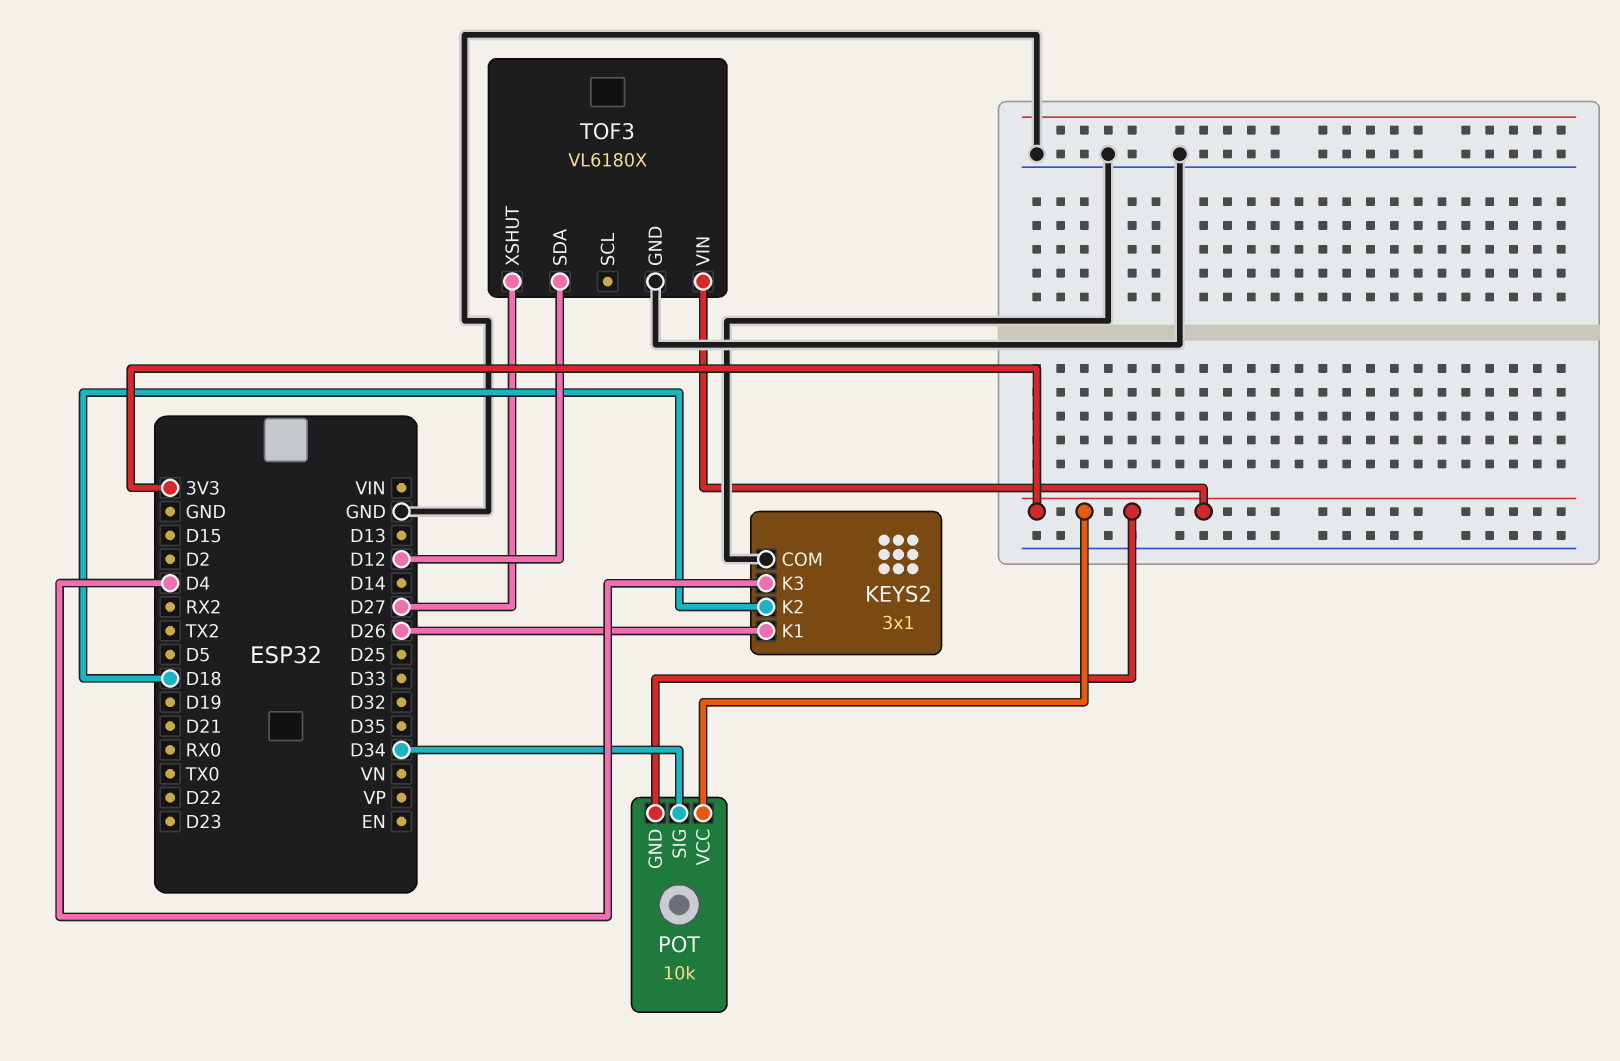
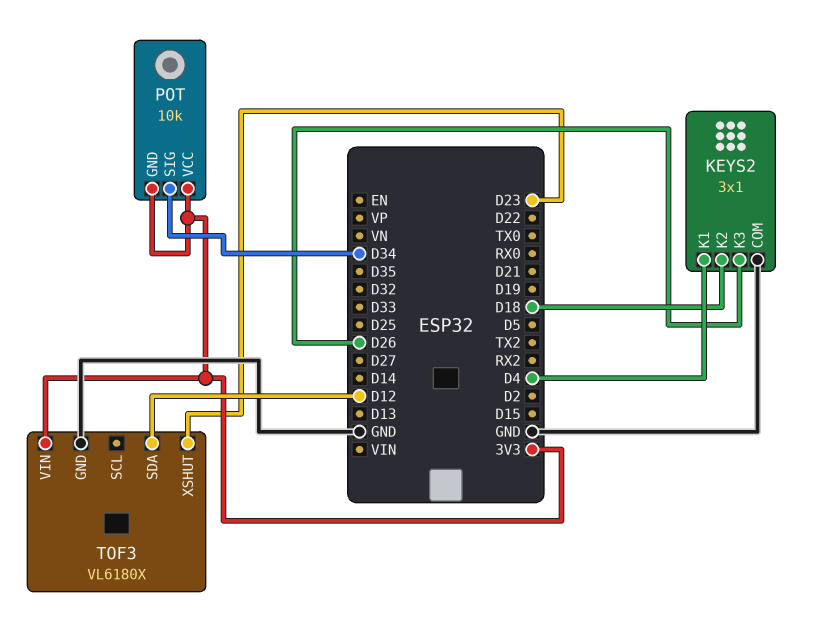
KEYS2 pin K1: D26 -> D4
KEYS2 pin K3: D4 -> D26
TOF3 pin XSHUT: D27 -> D23

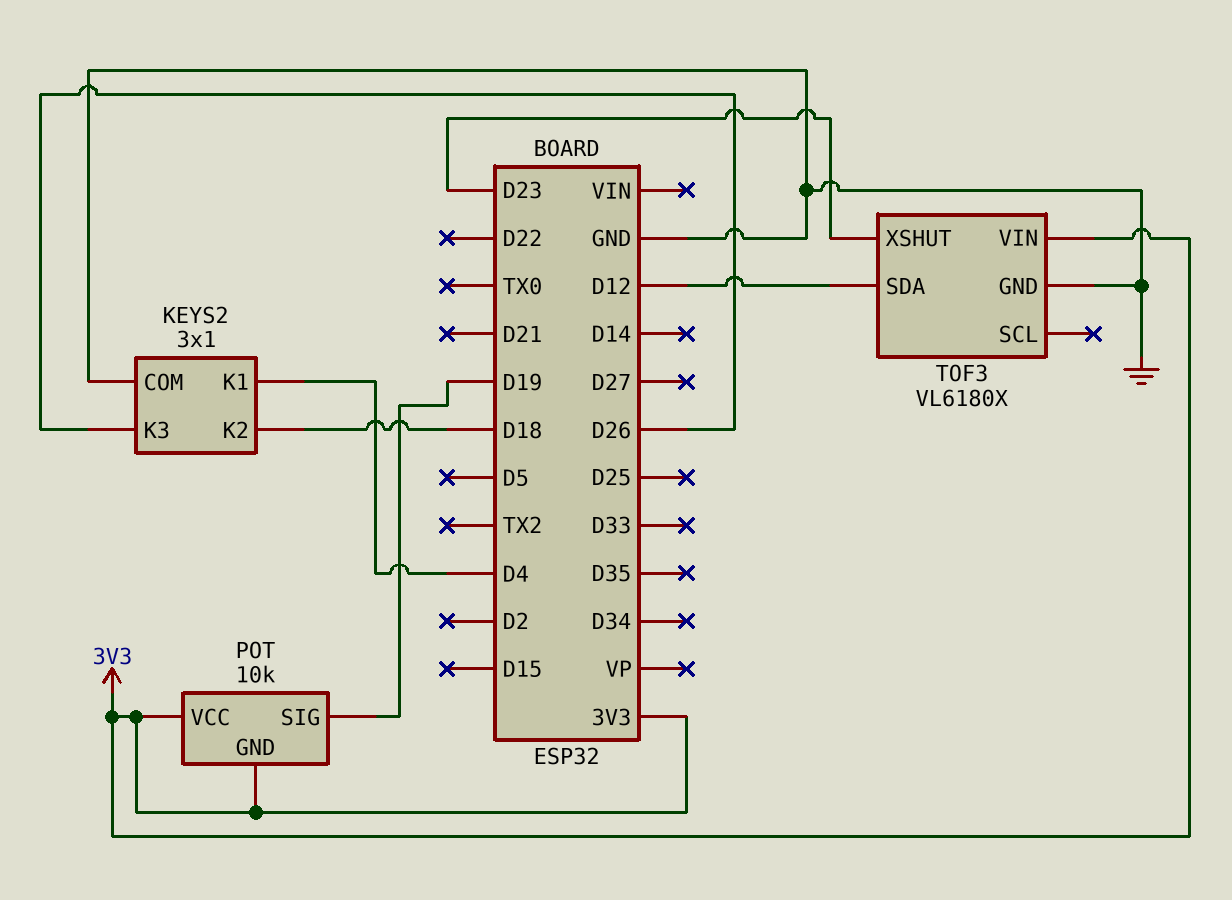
POT pin SIG: D34 -> D19

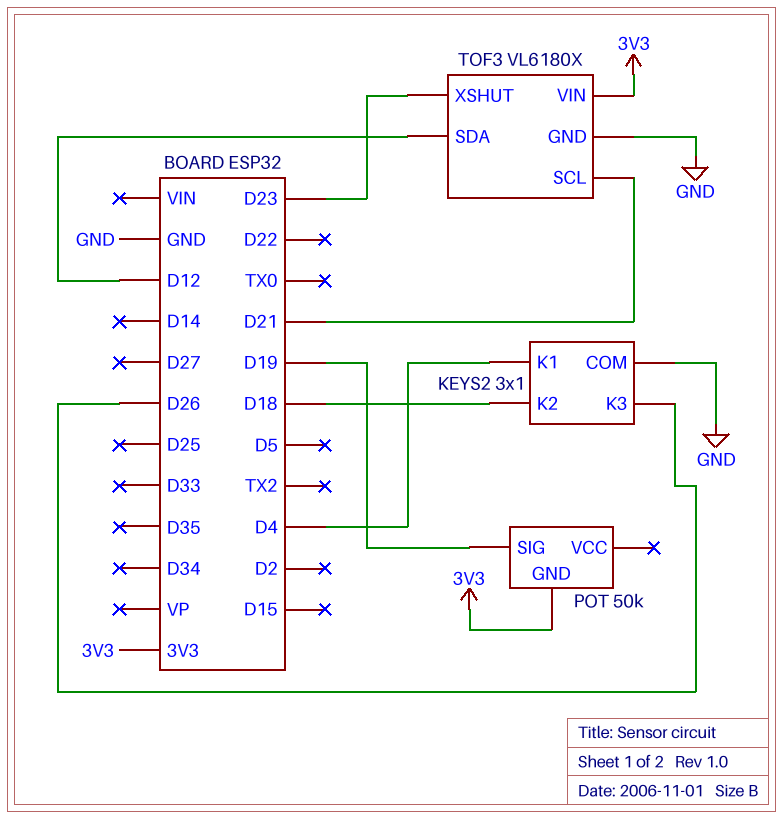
POT: 10k -> 50k
POT pin VCC: 3V3 -> none
TOF3 pin SCL: none -> D21

